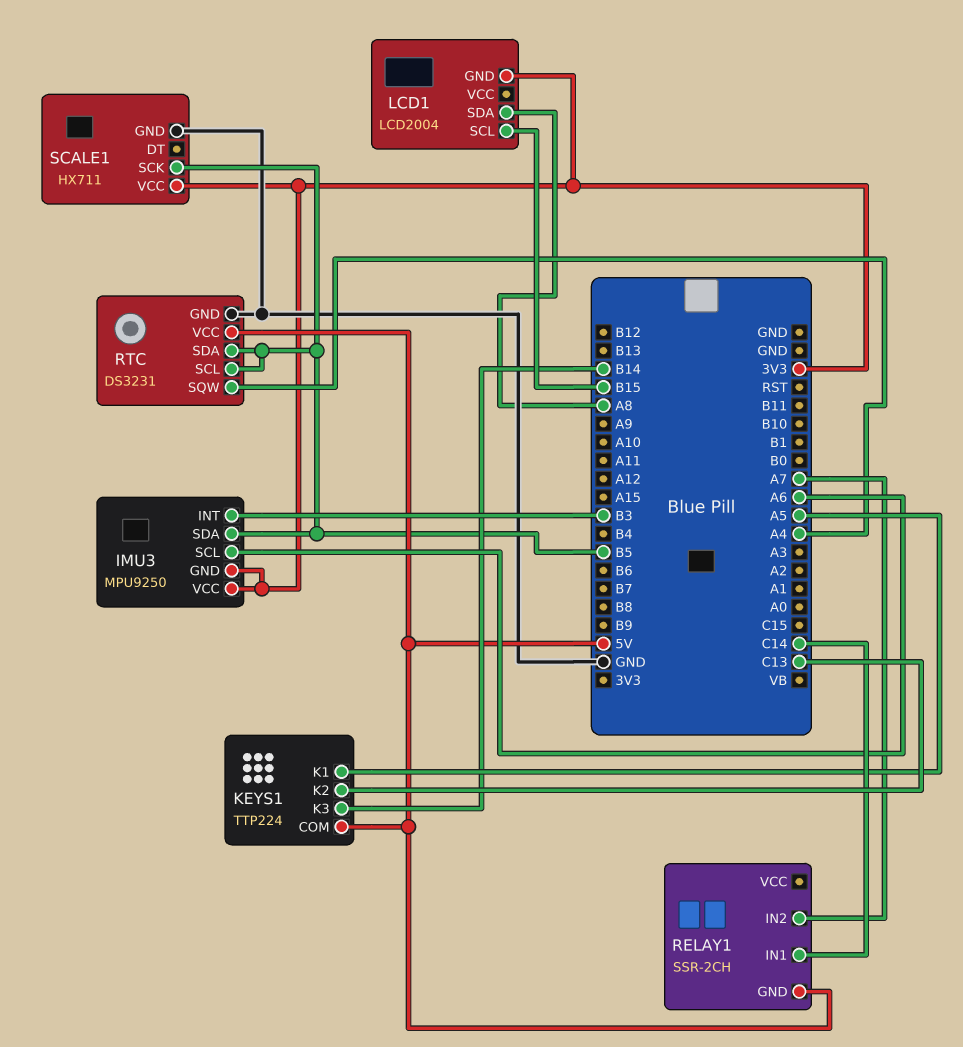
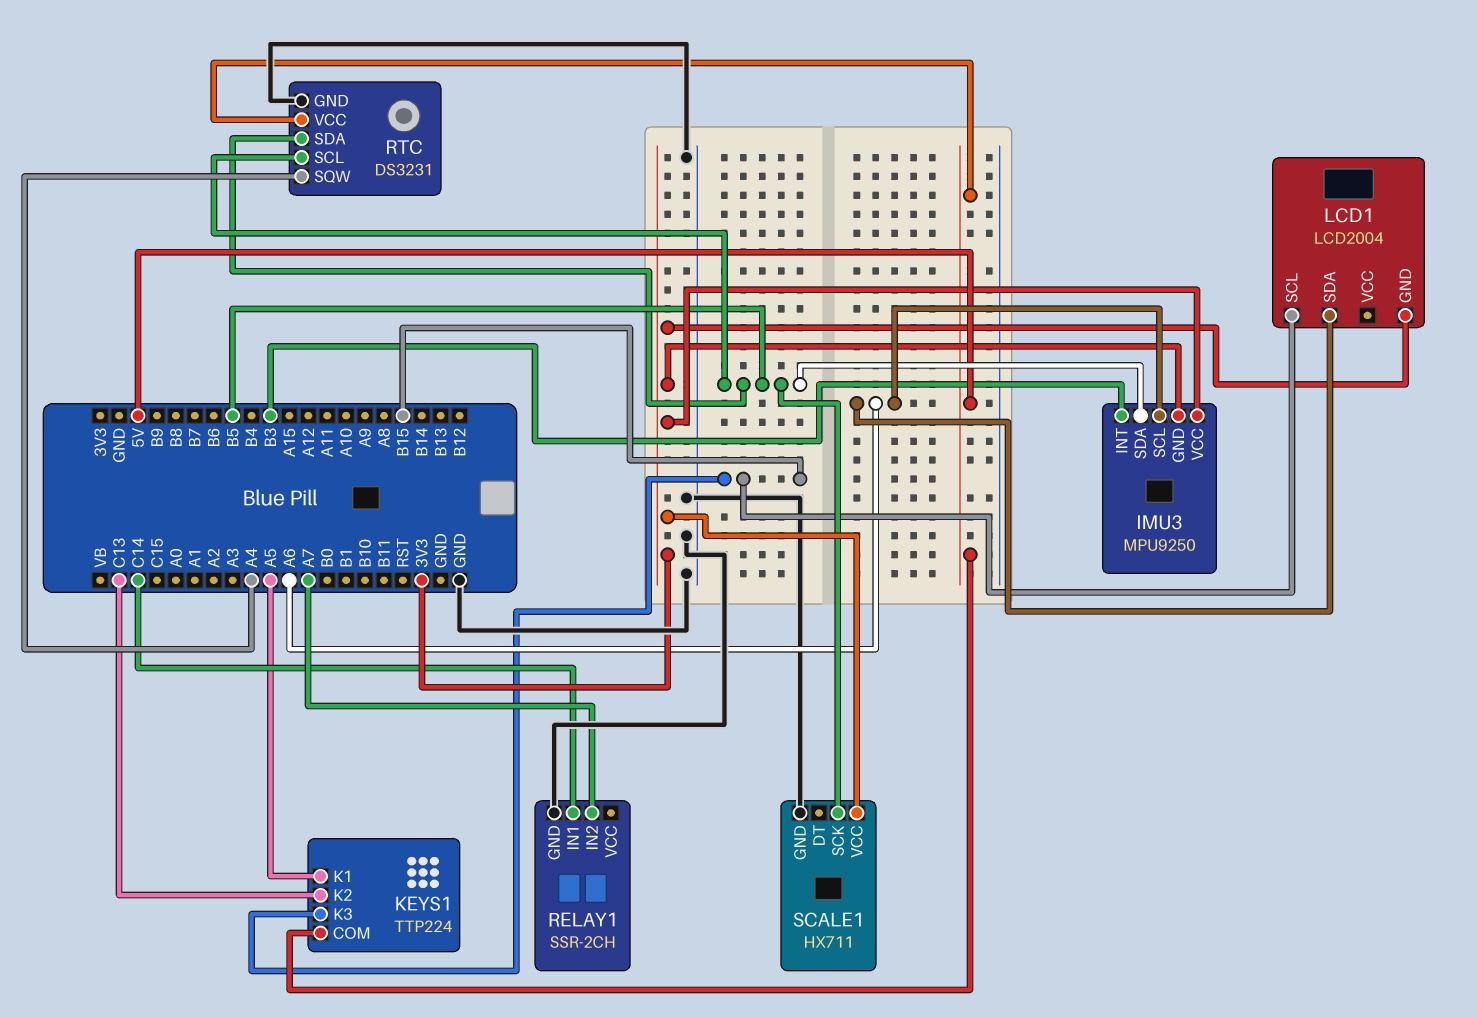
KEYS1 pin K3: B14 -> B15
LCD1 pin SDA: A8 -> A6
RELAY1 pin GND: 5V -> GND

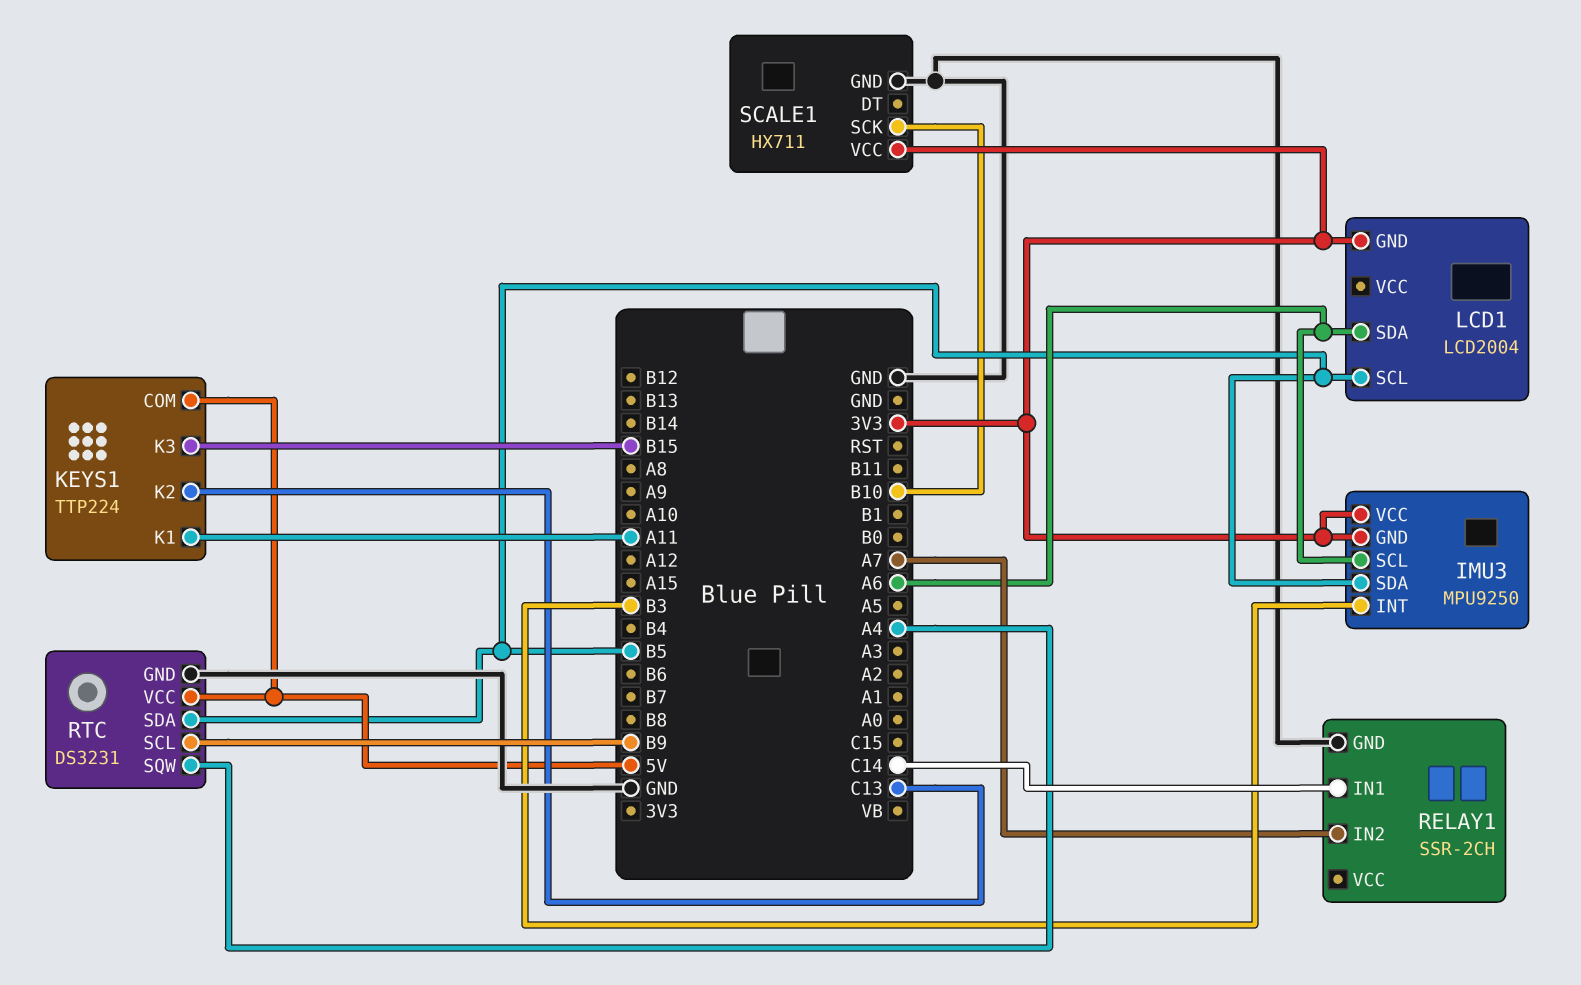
KEYS1 pin K1: A5 -> A11
LCD1 pin SCL: B15 -> B5
RTC pin SCL: B5 -> B9
SCALE1 pin SCK: B5 -> B10

